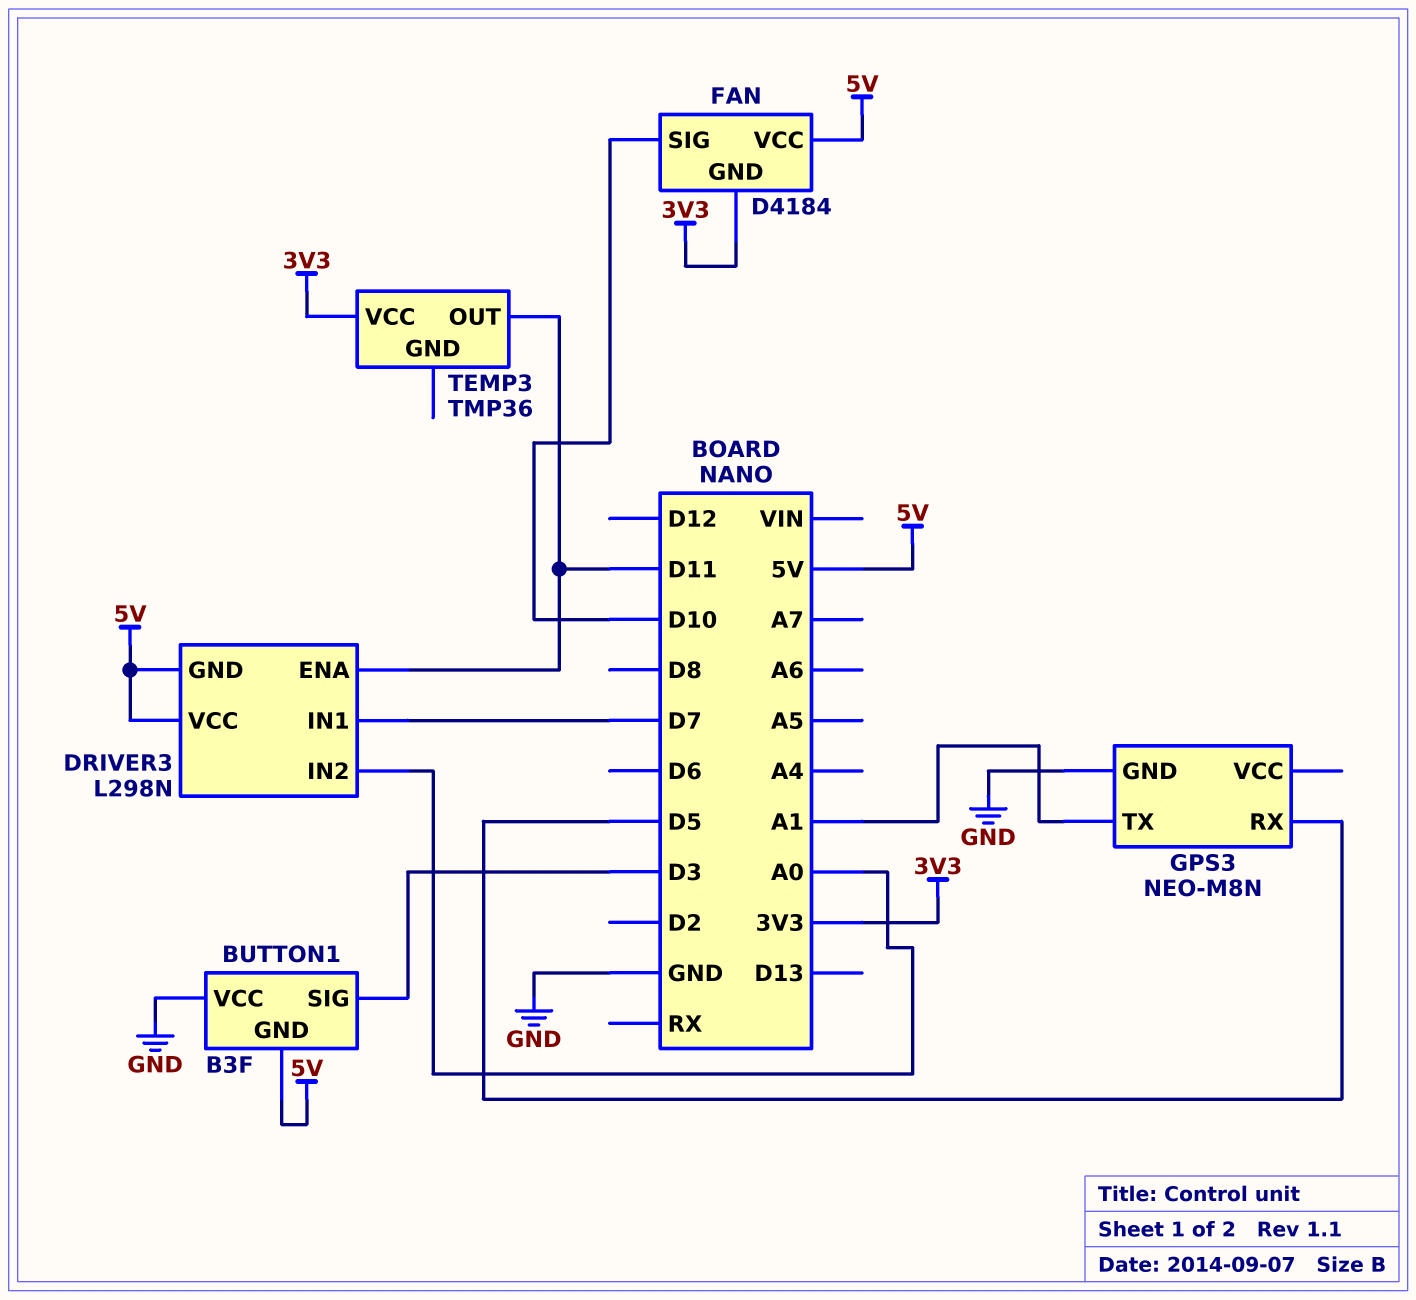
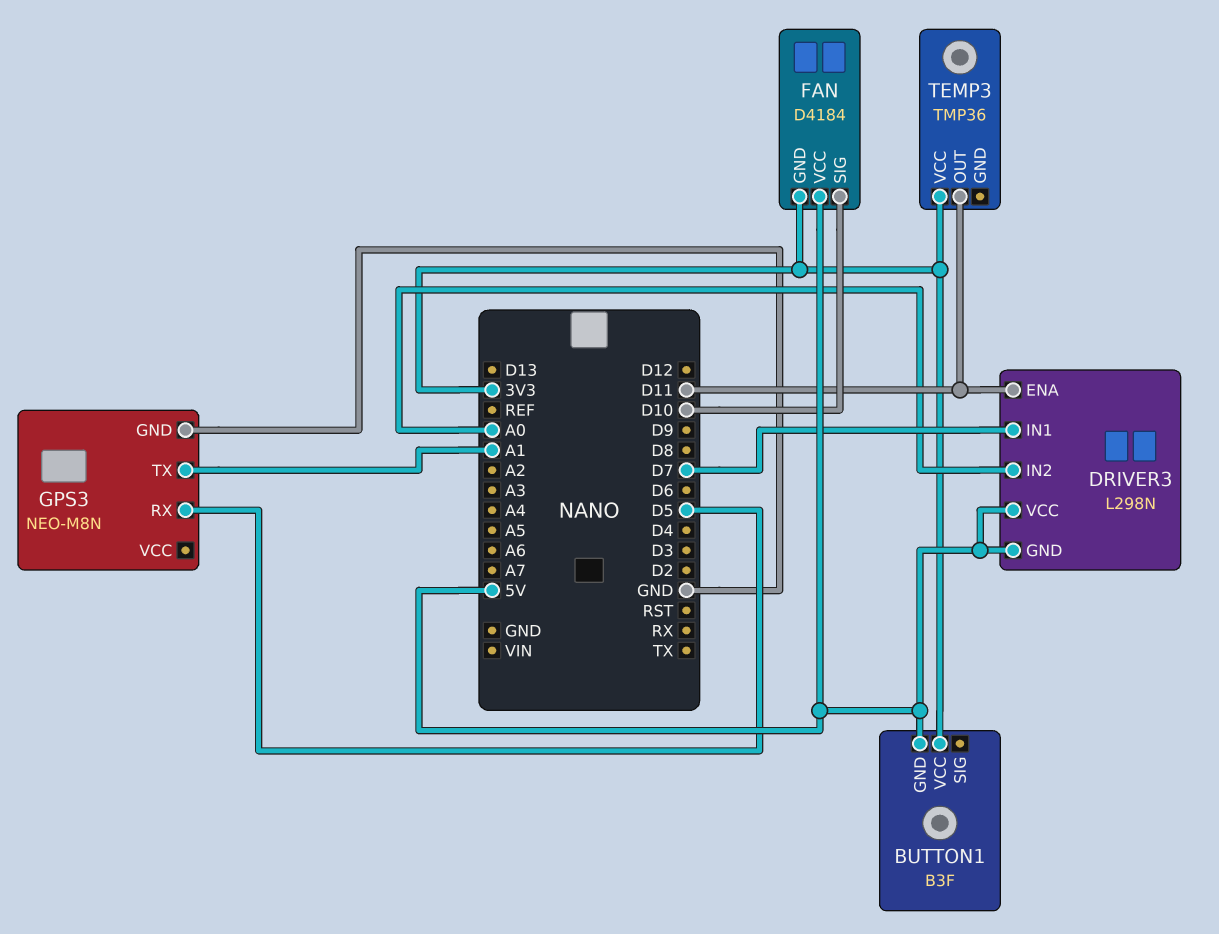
BUTTON1 pin SIG: D3 -> none
BUTTON1 pin VCC: GND -> 3V3

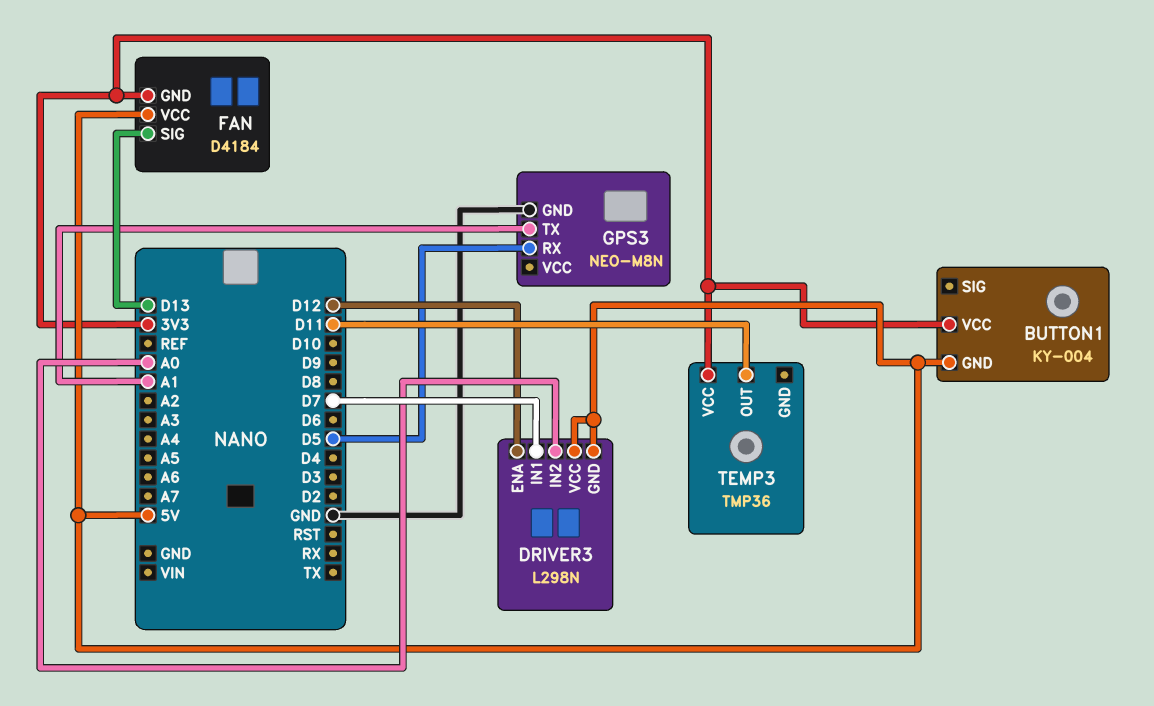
BUTTON1: B3F -> KY-004
DRIVER3 pin ENA: D11 -> D12
FAN pin SIG: D10 -> D13

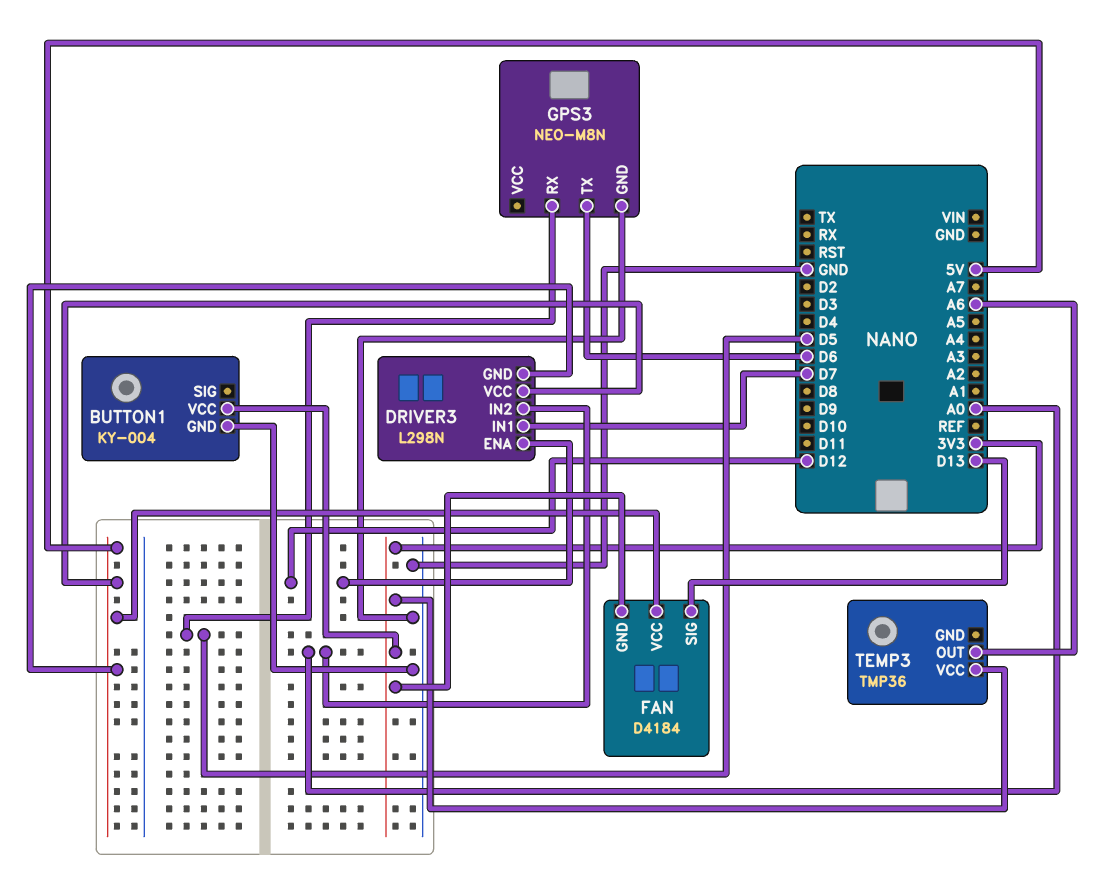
BUTTON1 pin GND: 5V -> GND
GPS3 pin TX: A1 -> D6
TEMP3 pin OUT: D11 -> A6

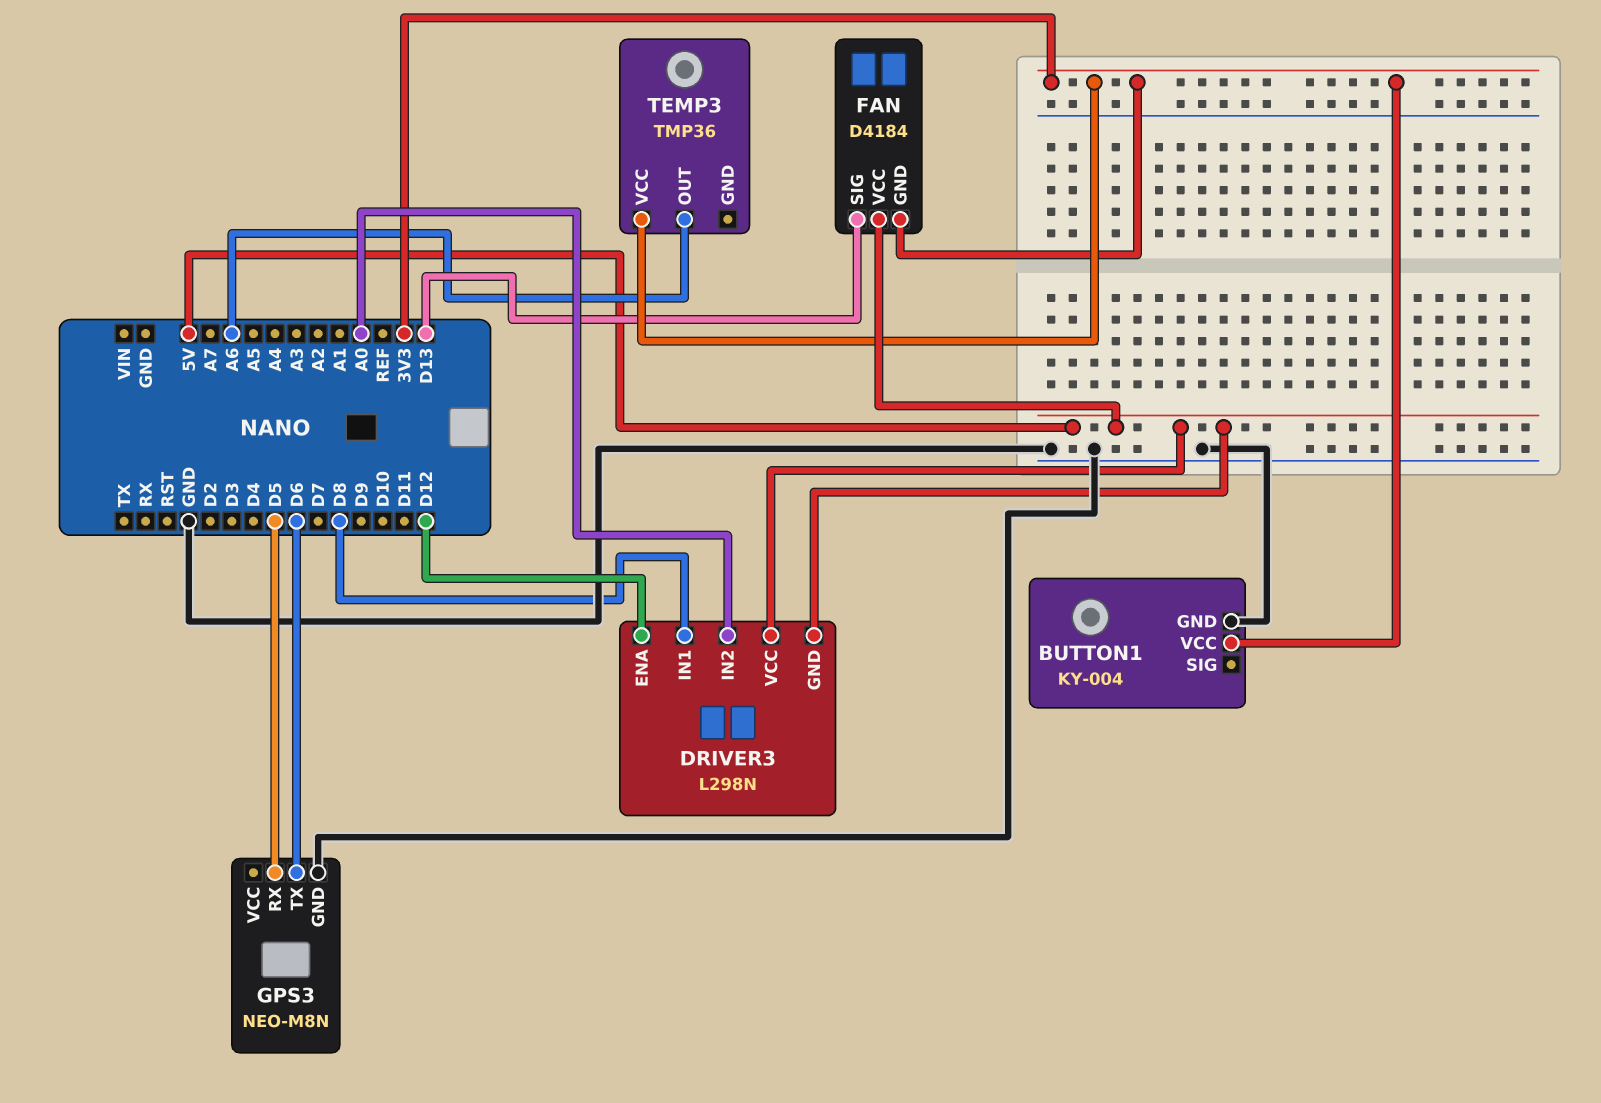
DRIVER3 pin IN1: D7 -> D8

